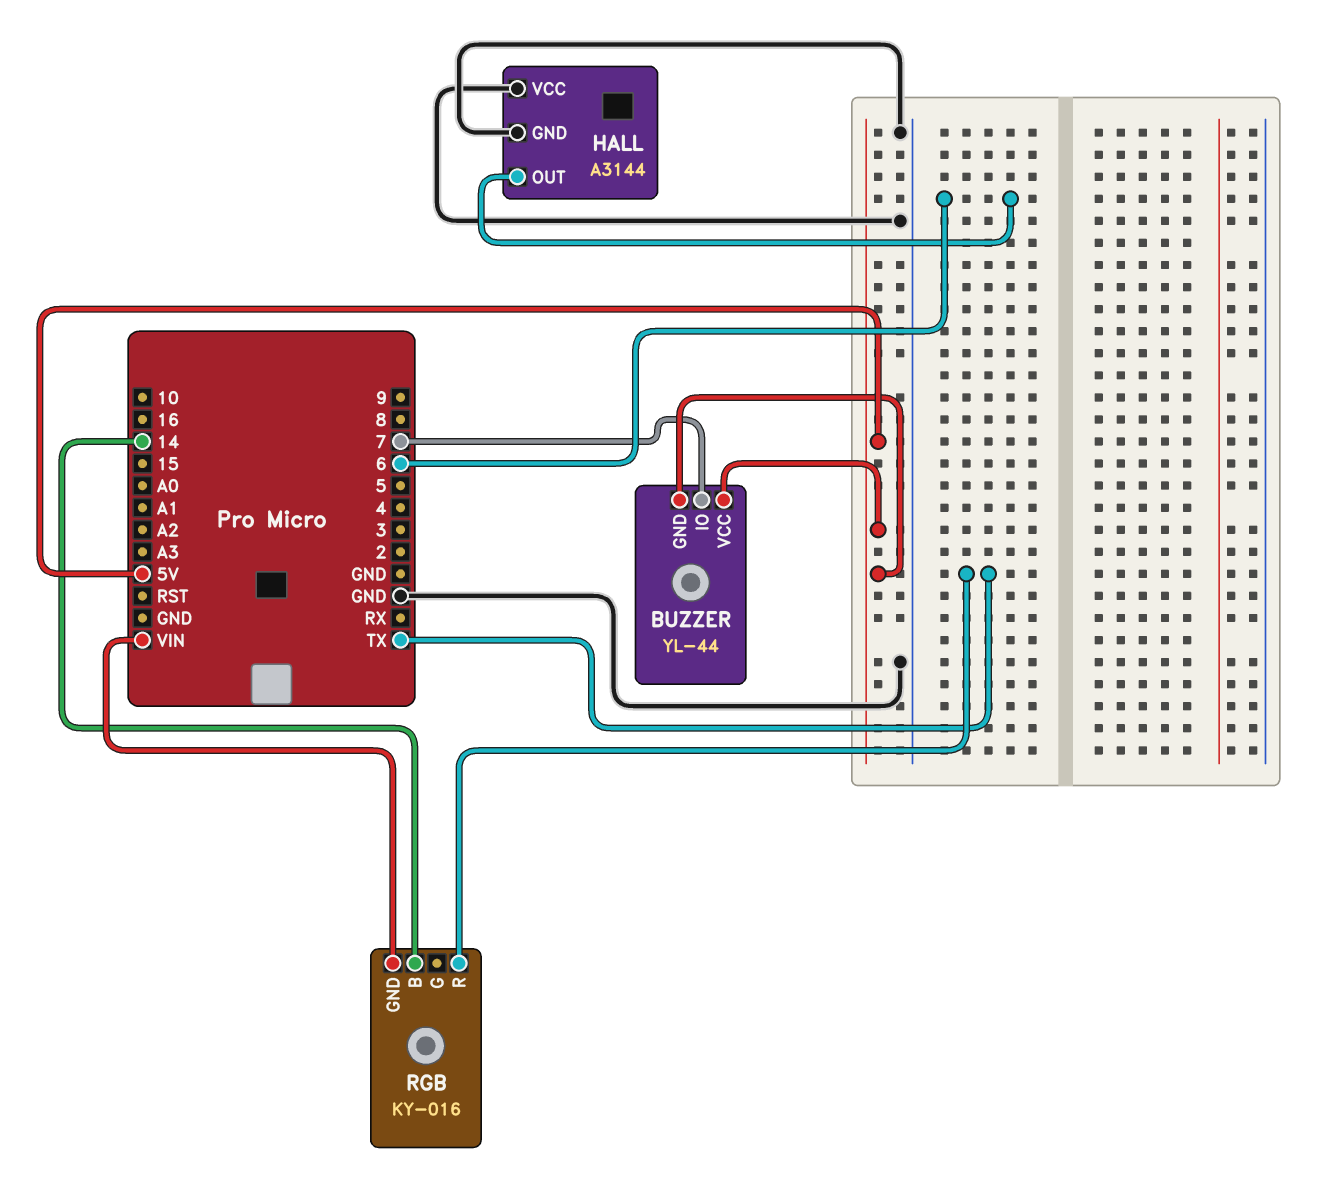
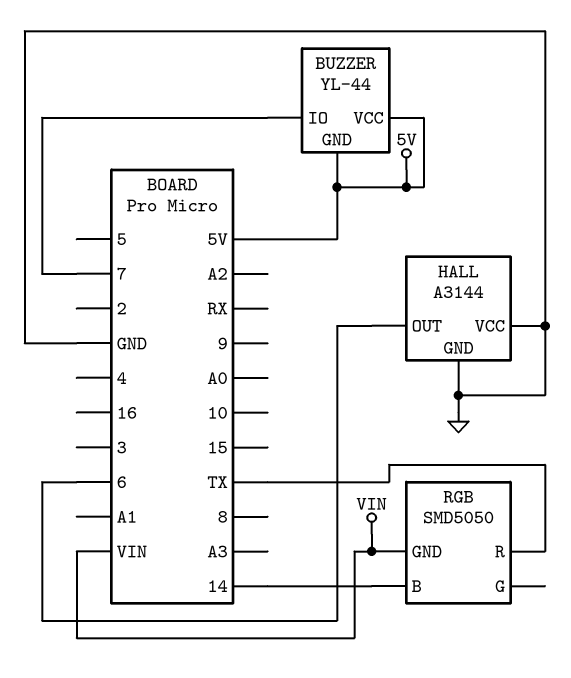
RGB: KY-016 -> SMD5050

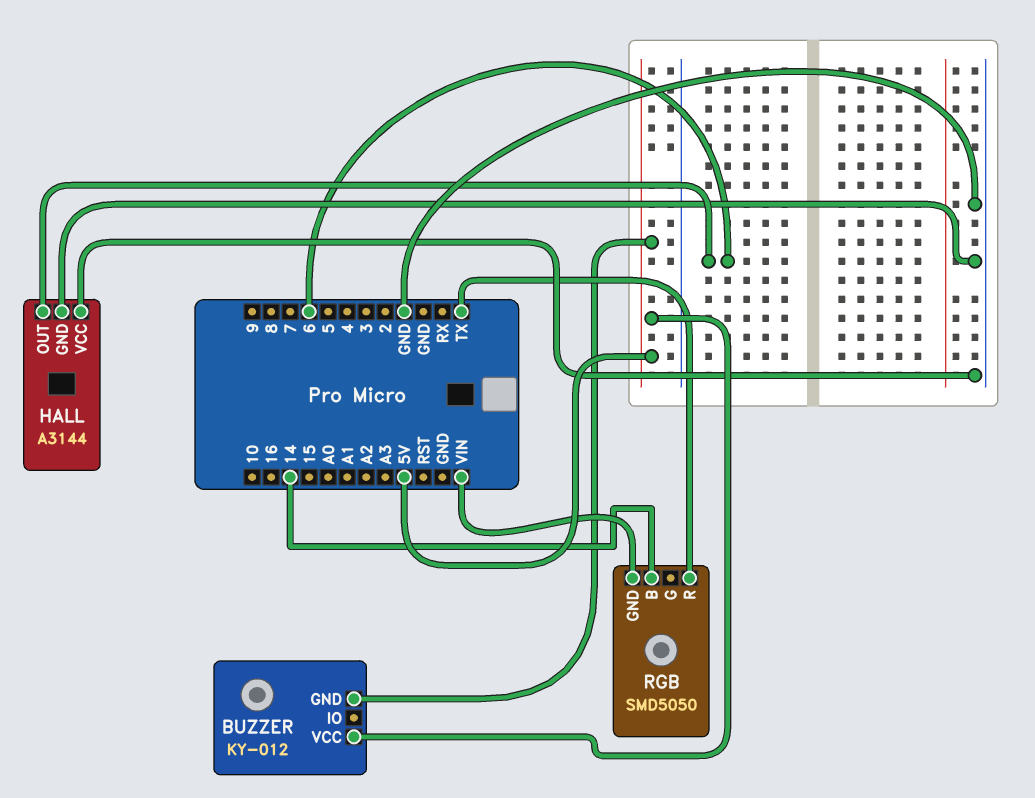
BUZZER: YL-44 -> KY-012
BUZZER pin IO: 7 -> none

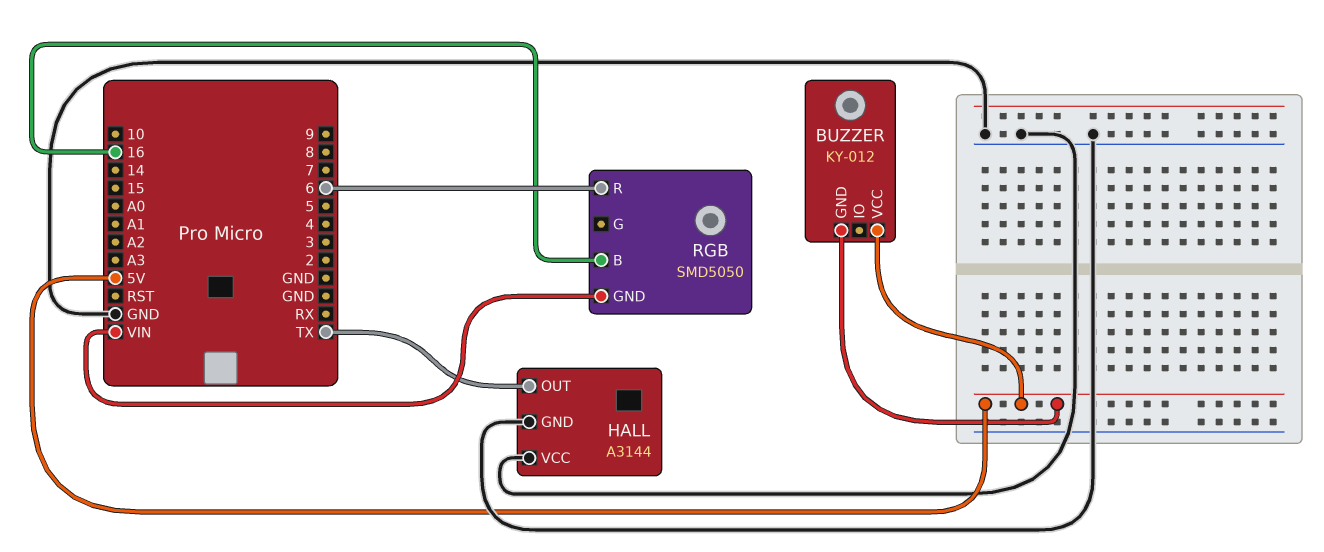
HALL pin OUT: 6 -> TX
RGB pin B: 14 -> 16
RGB pin R: TX -> 6

